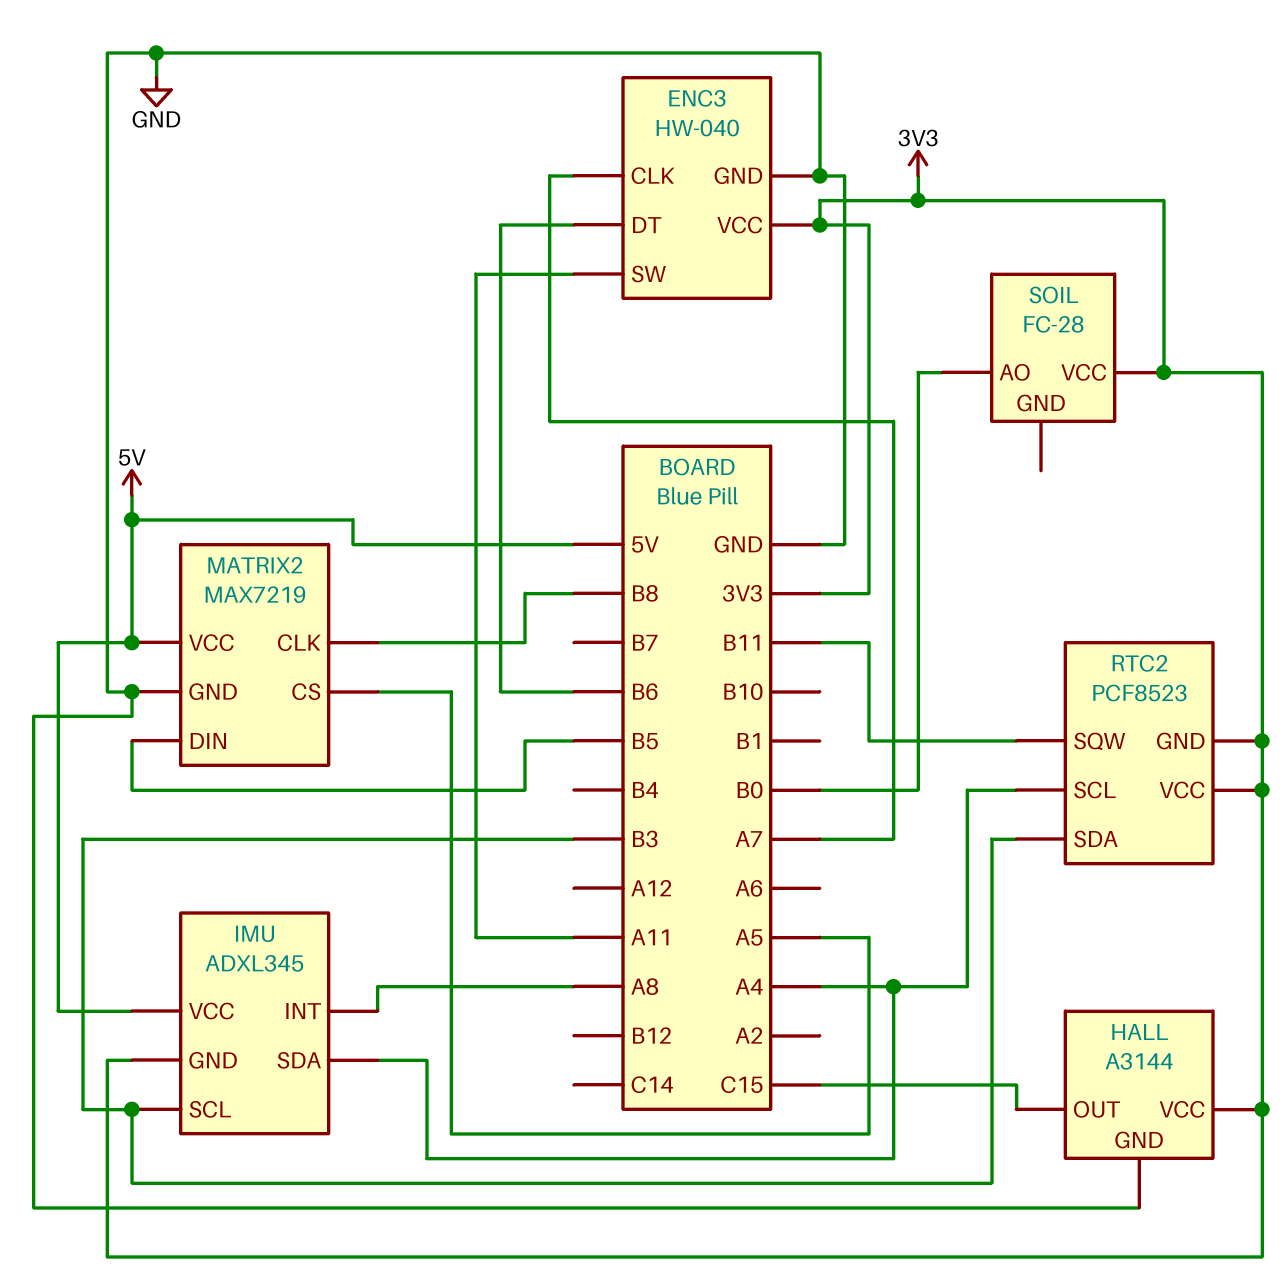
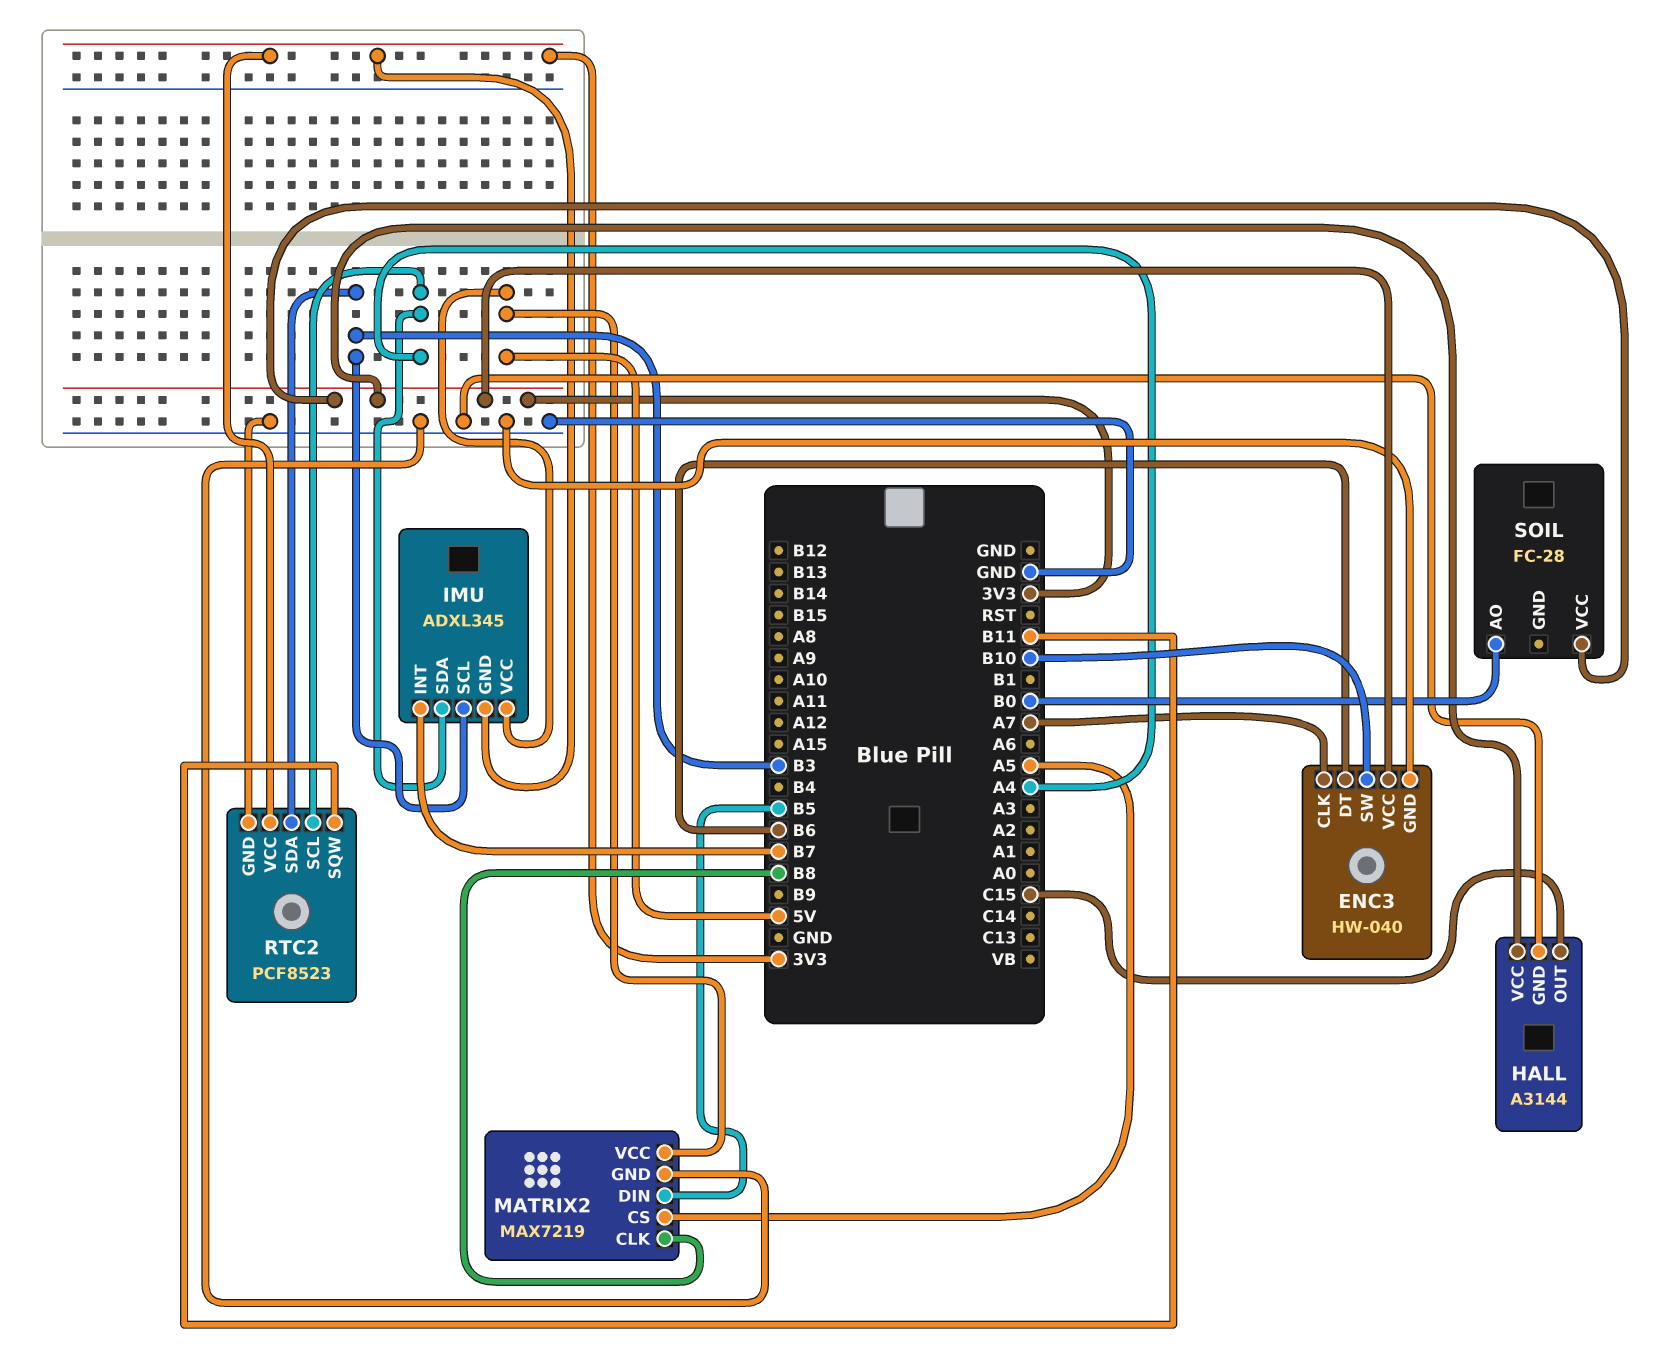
ENC3 pin SW: A11 -> B10
IMU pin INT: A8 -> B7
RTC2 pin GND: 3V3 -> GND

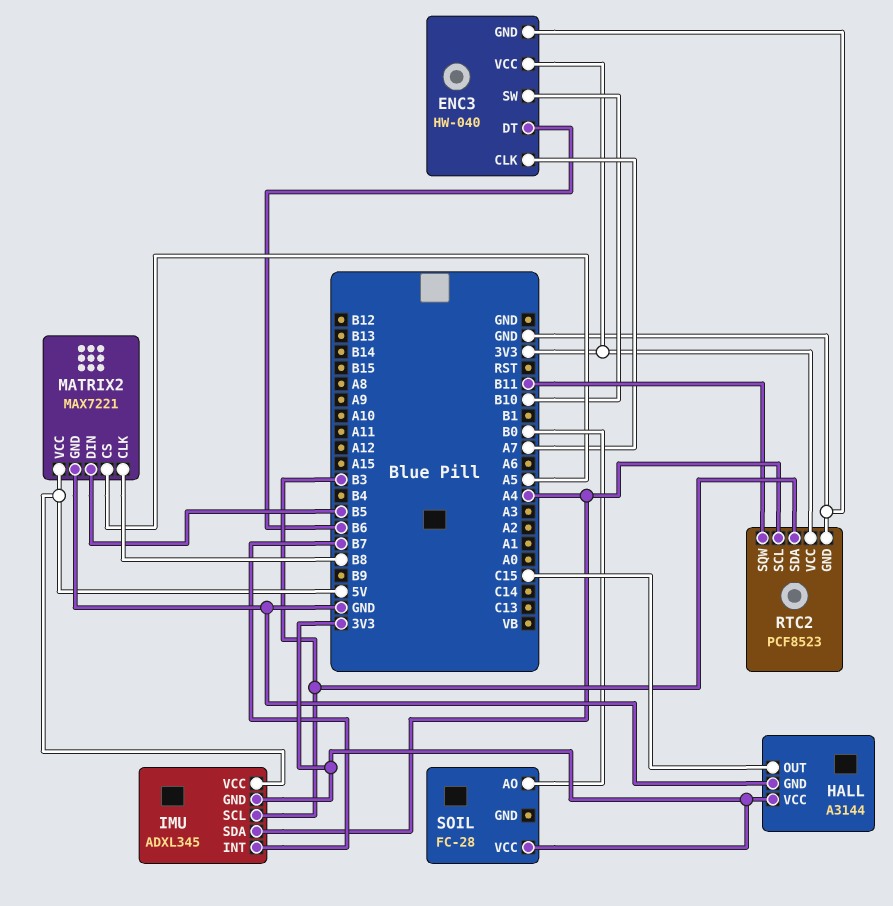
MATRIX2: MAX7219 -> MAX7221

